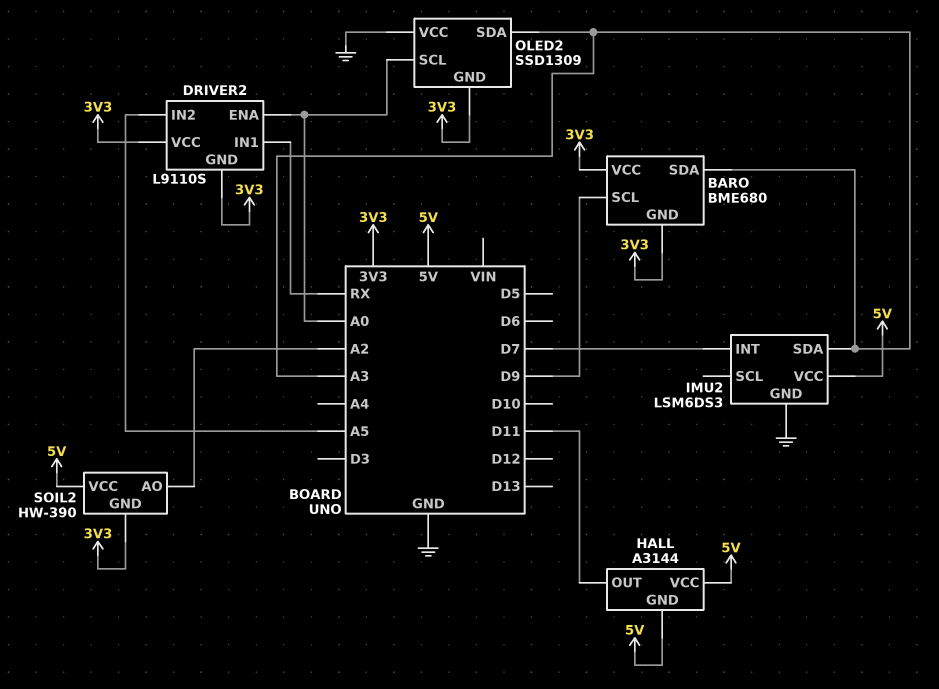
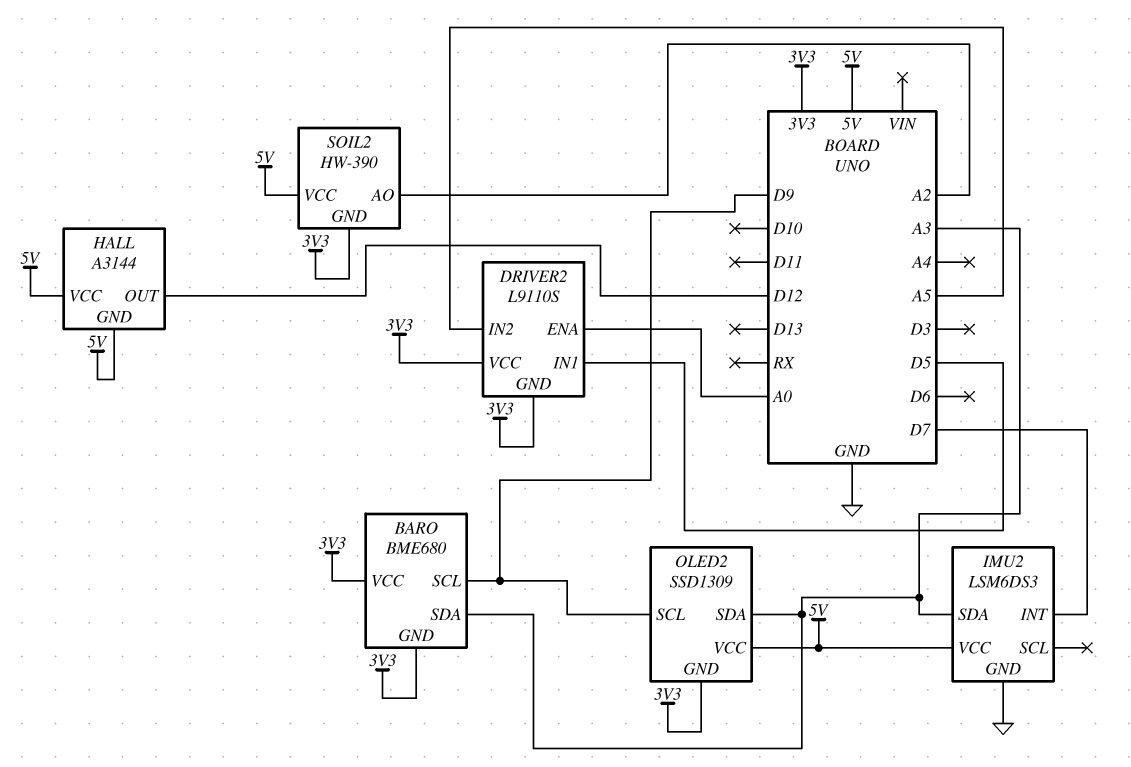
DRIVER2 pin IN1: RX -> D5
HALL pin OUT: D11 -> D12
OLED2 pin SCL: A0 -> D9
OLED2 pin VCC: GND -> 5V

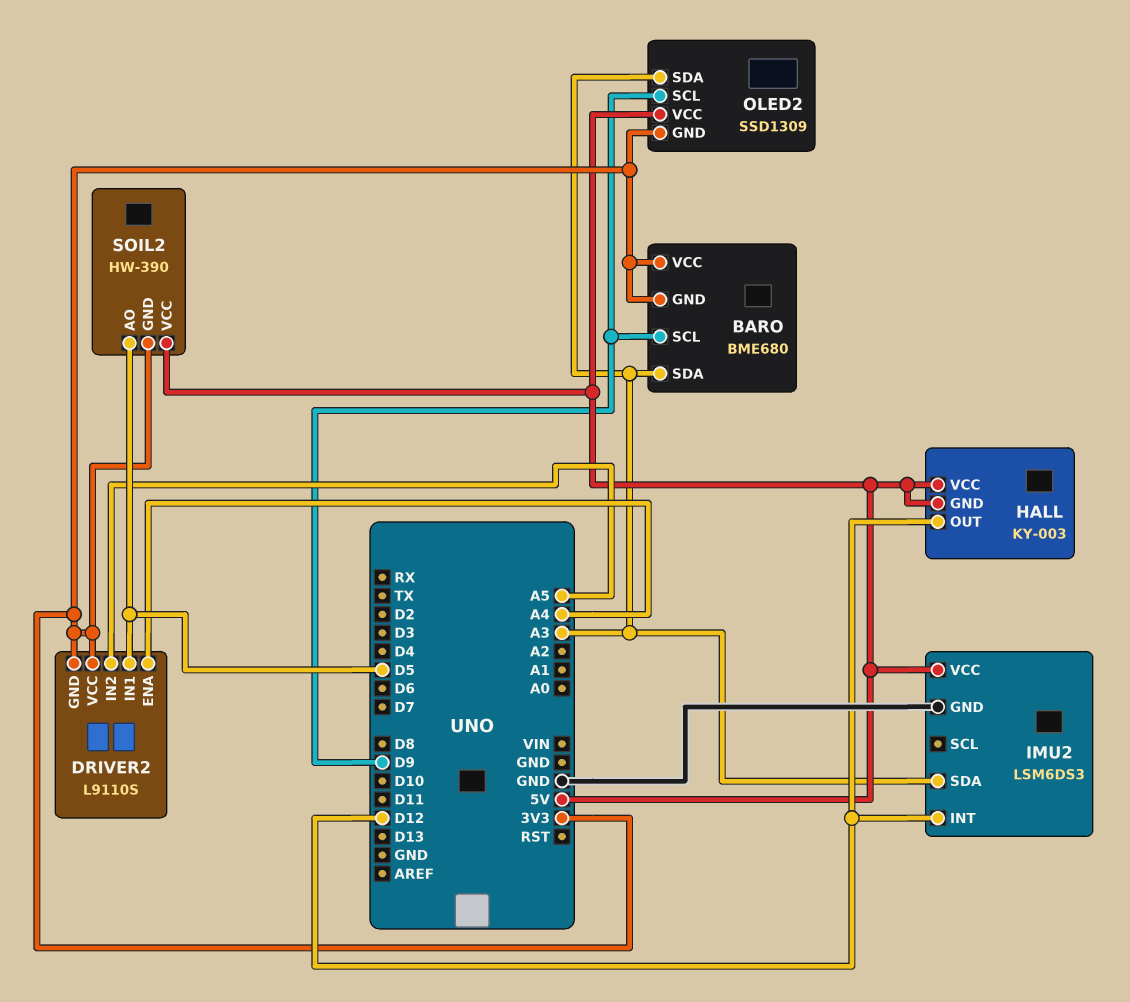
DRIVER2 pin ENA: A0 -> A4
HALL: A3144 -> KY-003
IMU2 pin INT: D7 -> D12
SOIL2 pin AO: A2 -> D5

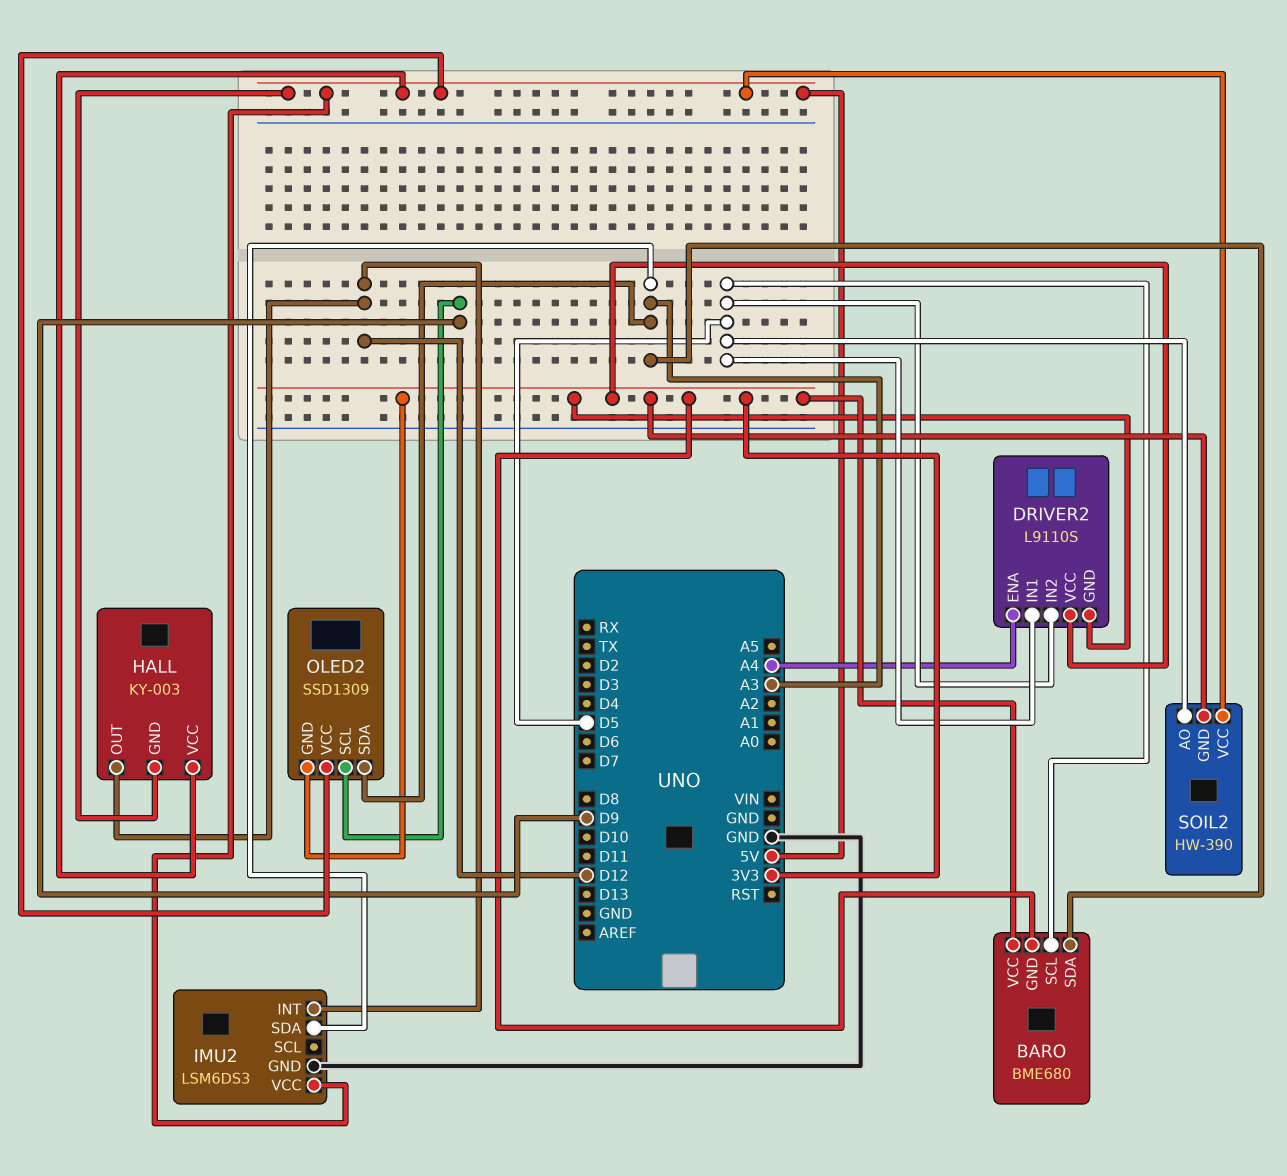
BARO pin SCL: D9 -> D5
DRIVER2 pin IN2: A5 -> D5

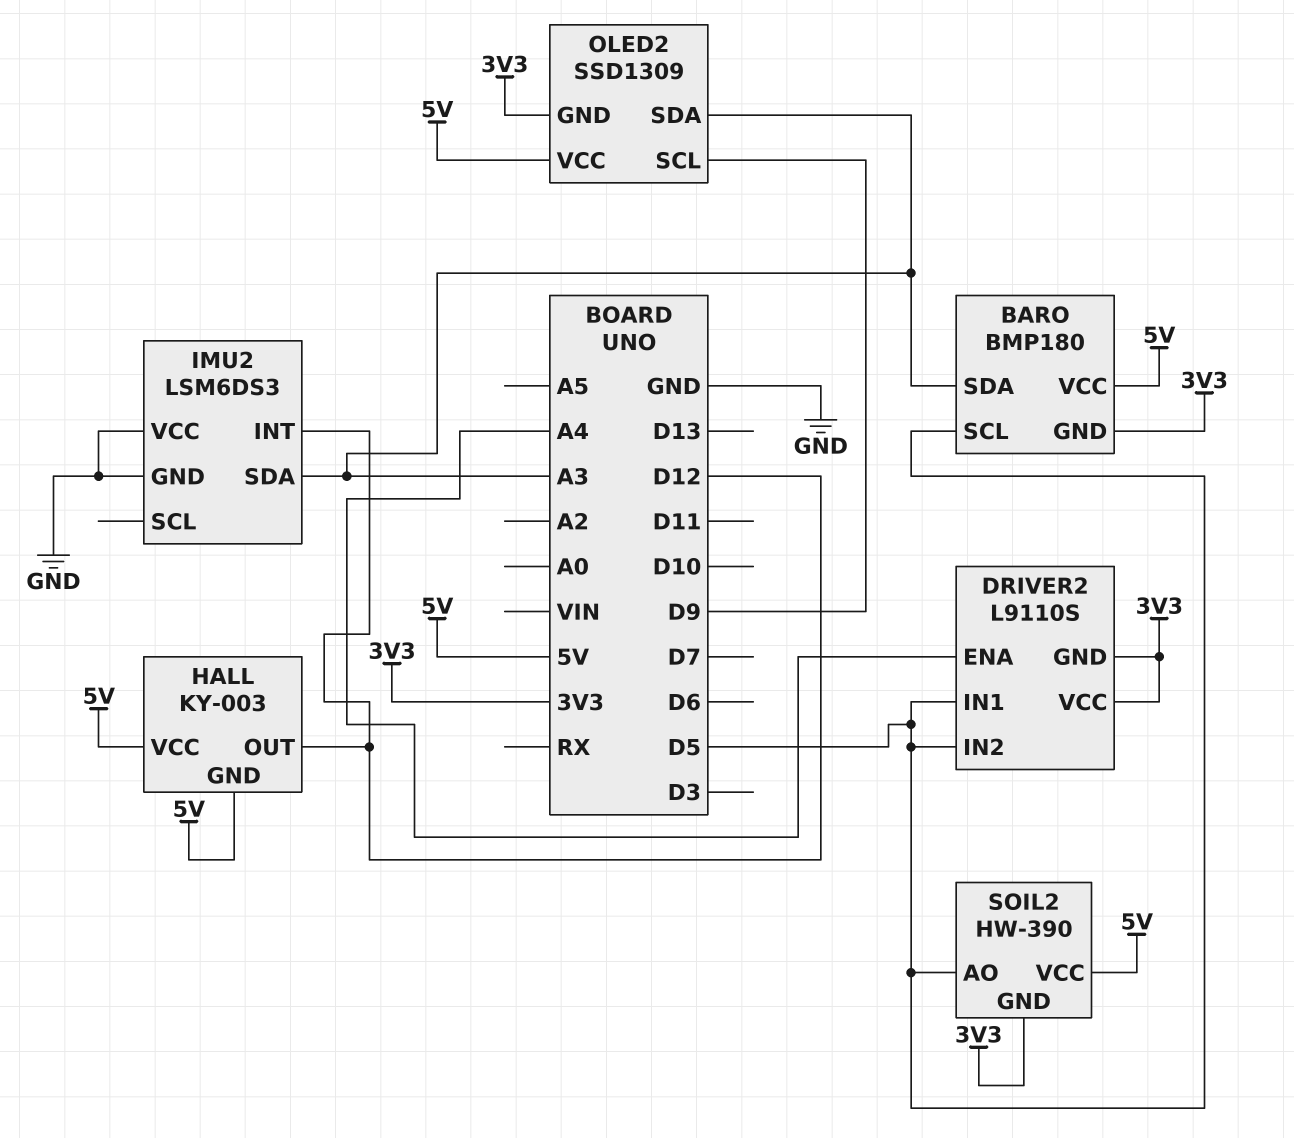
BARO: BME680 -> BMP180
BARO pin VCC: 3V3 -> 5V
IMU2 pin VCC: 5V -> GND

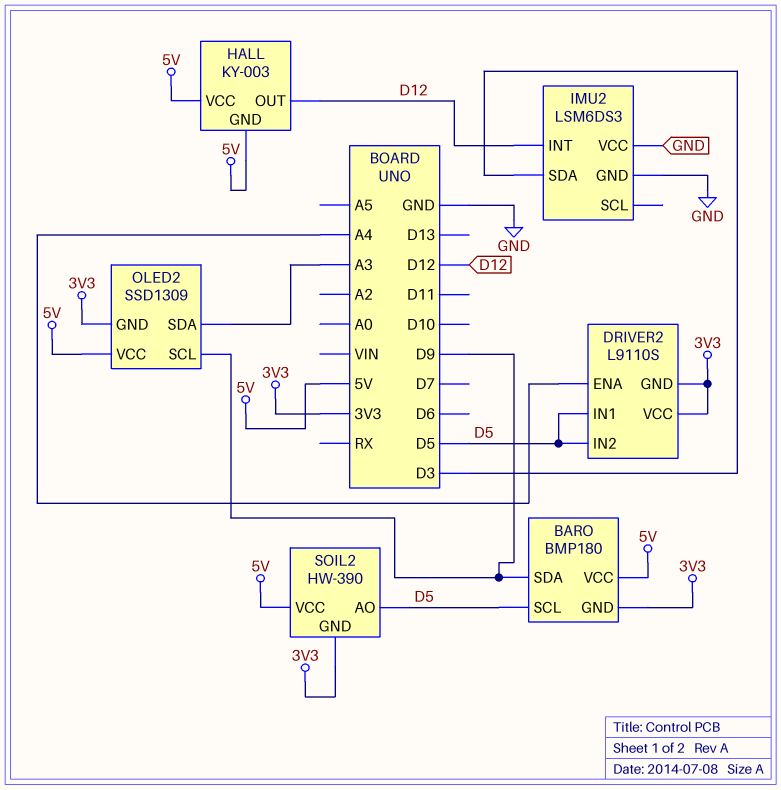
BARO pin SDA: A3 -> D9
IMU2 pin SDA: A3 -> D3

